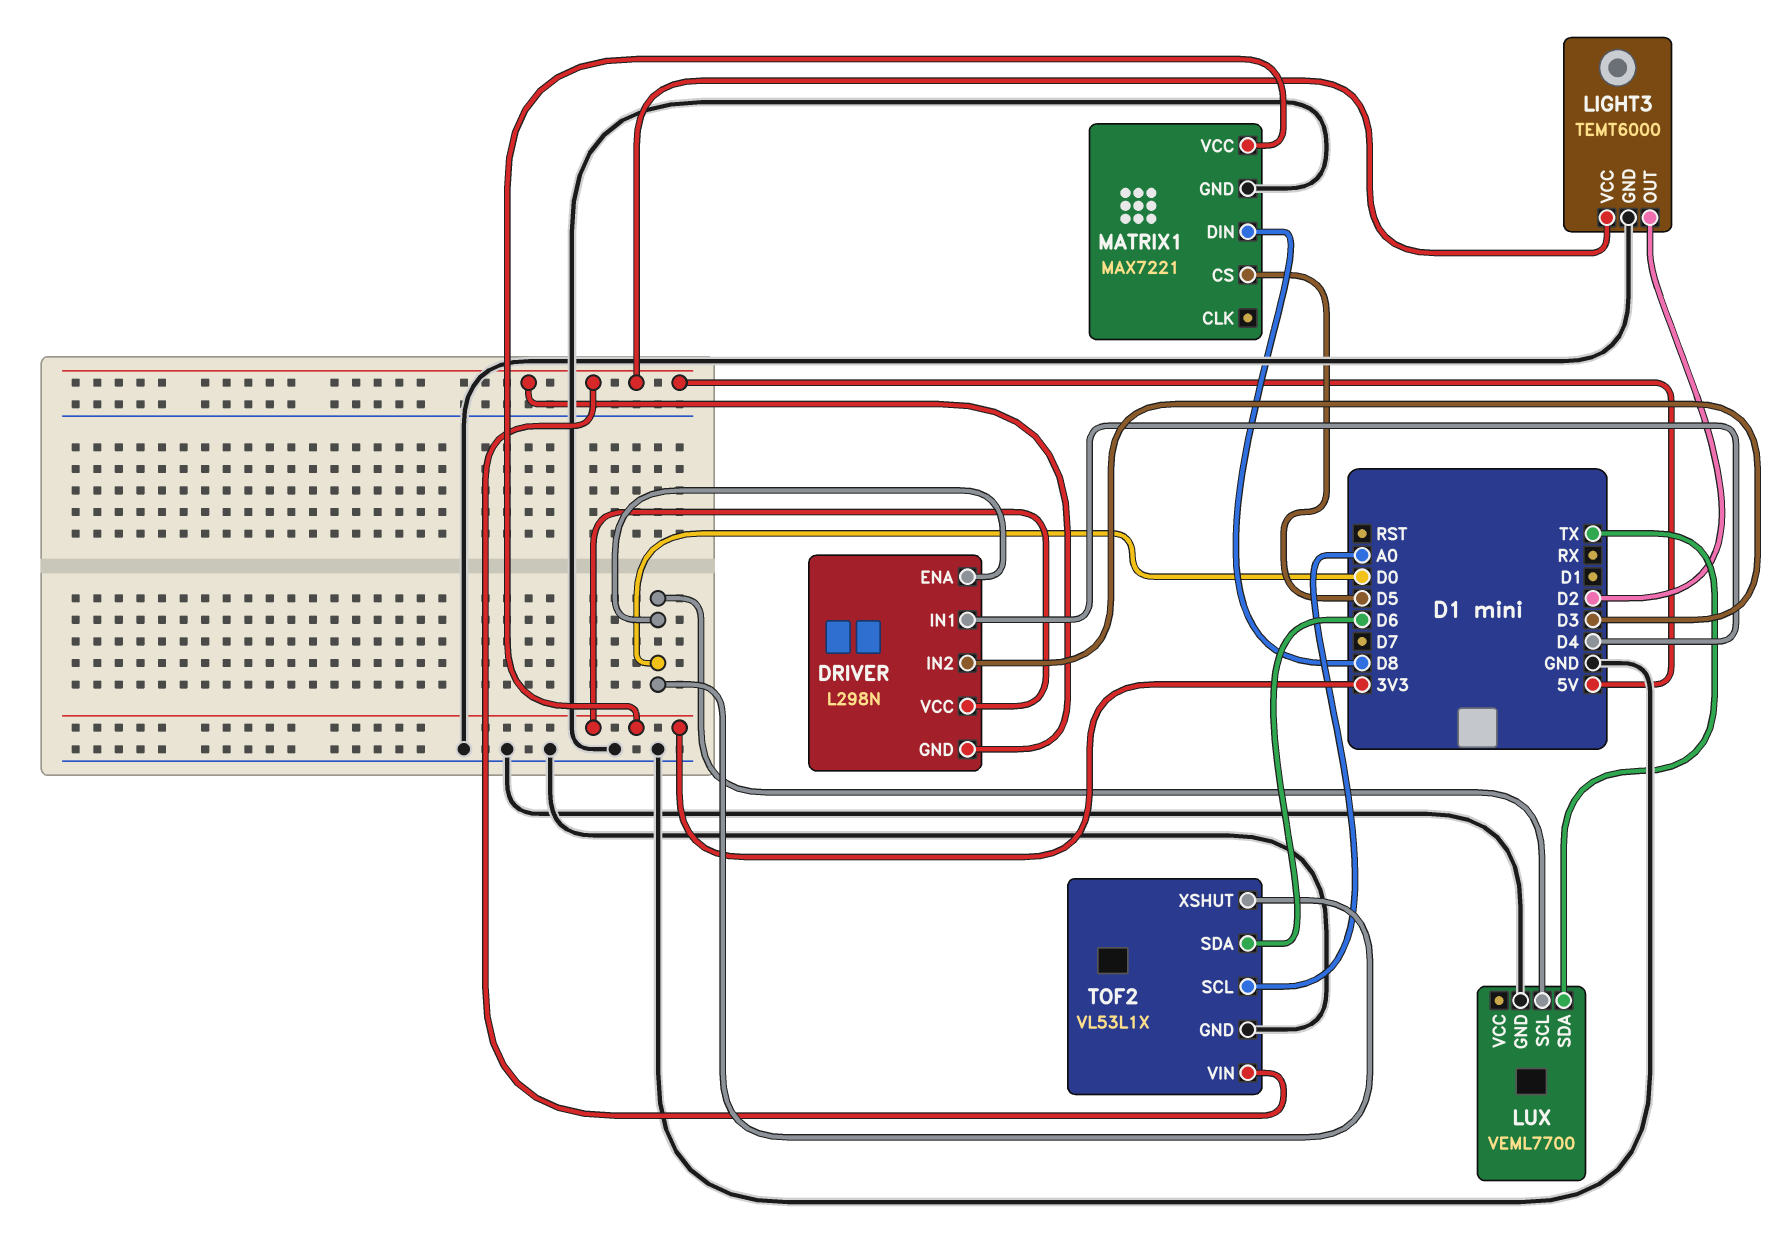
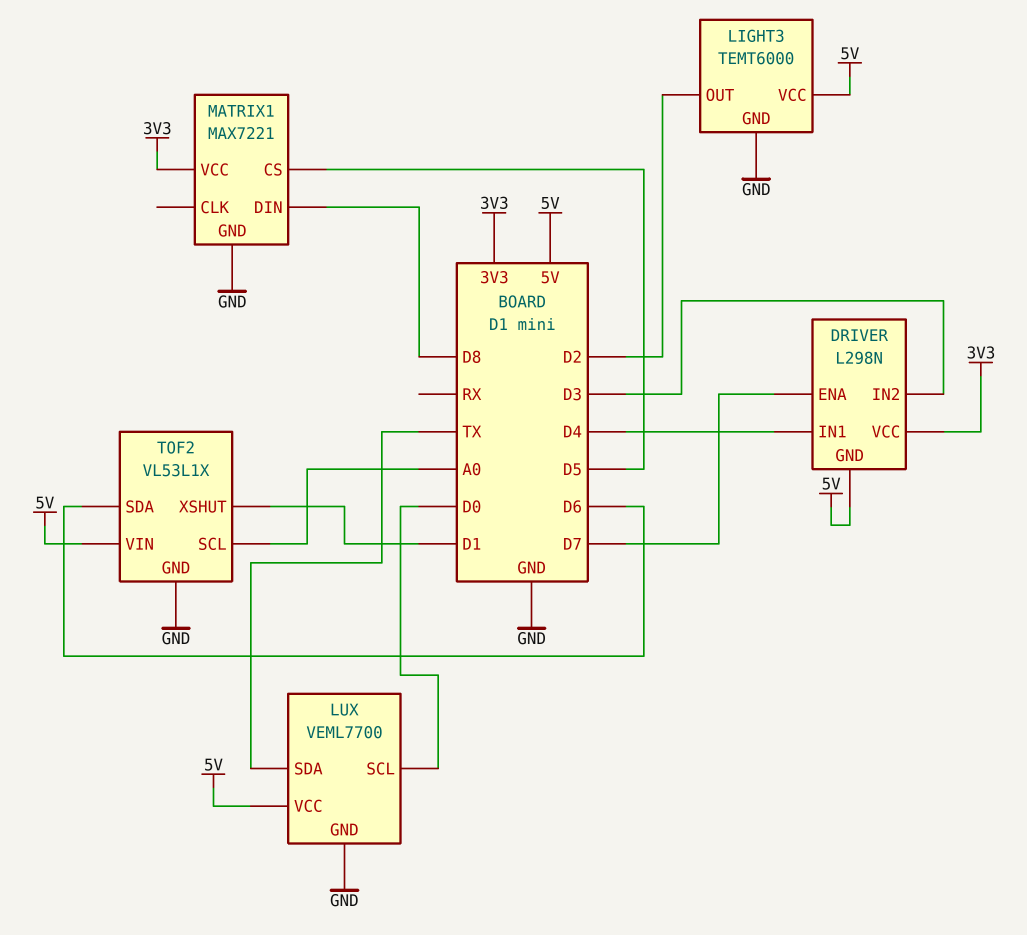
DRIVER pin ENA: D0 -> D7
LUX pin VCC: none -> 5V
TOF2 pin XSHUT: D0 -> D1

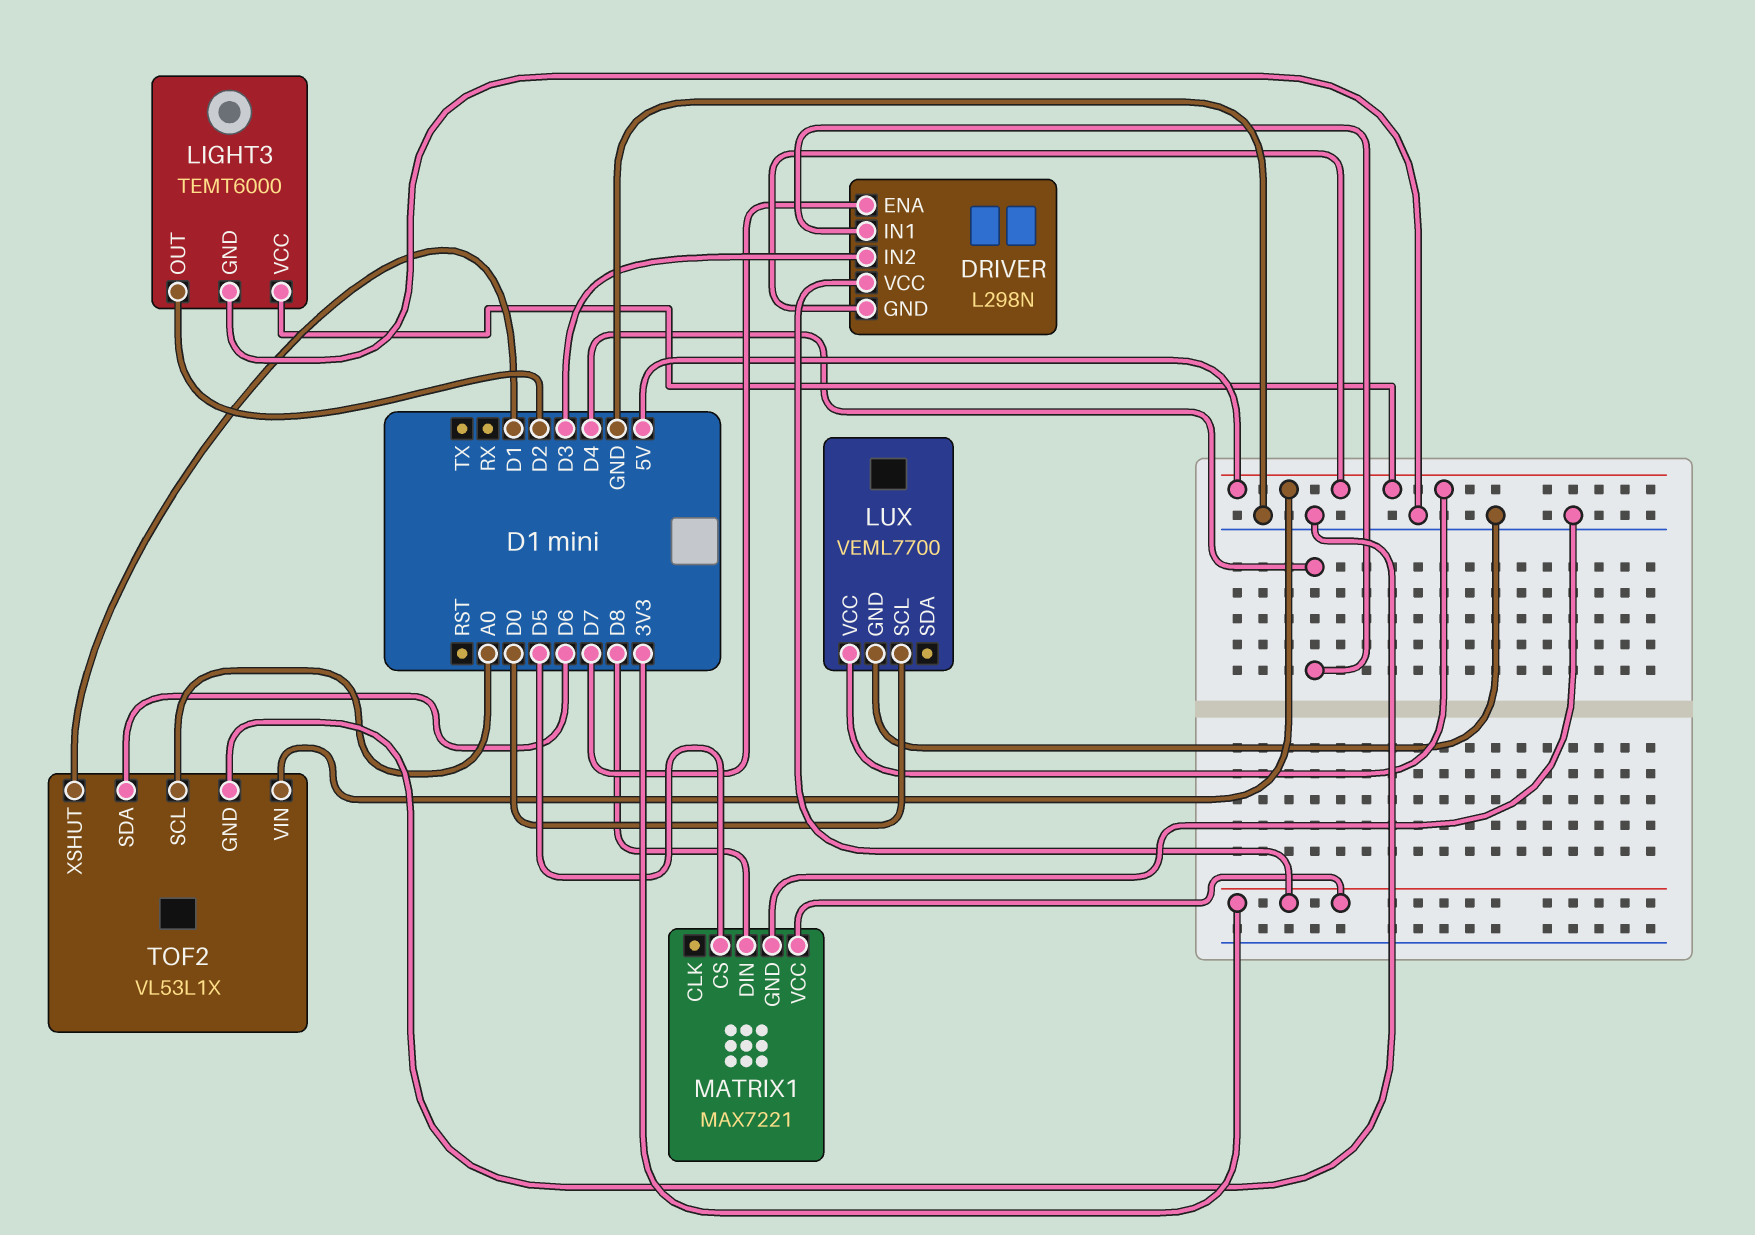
LUX pin SDA: TX -> none

